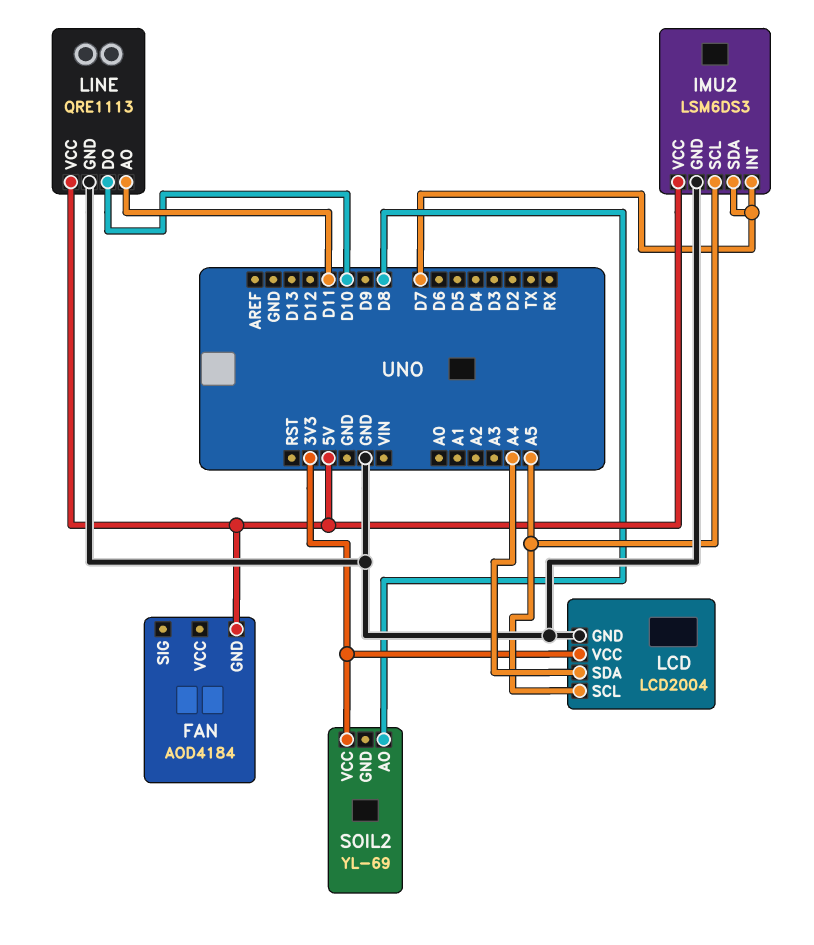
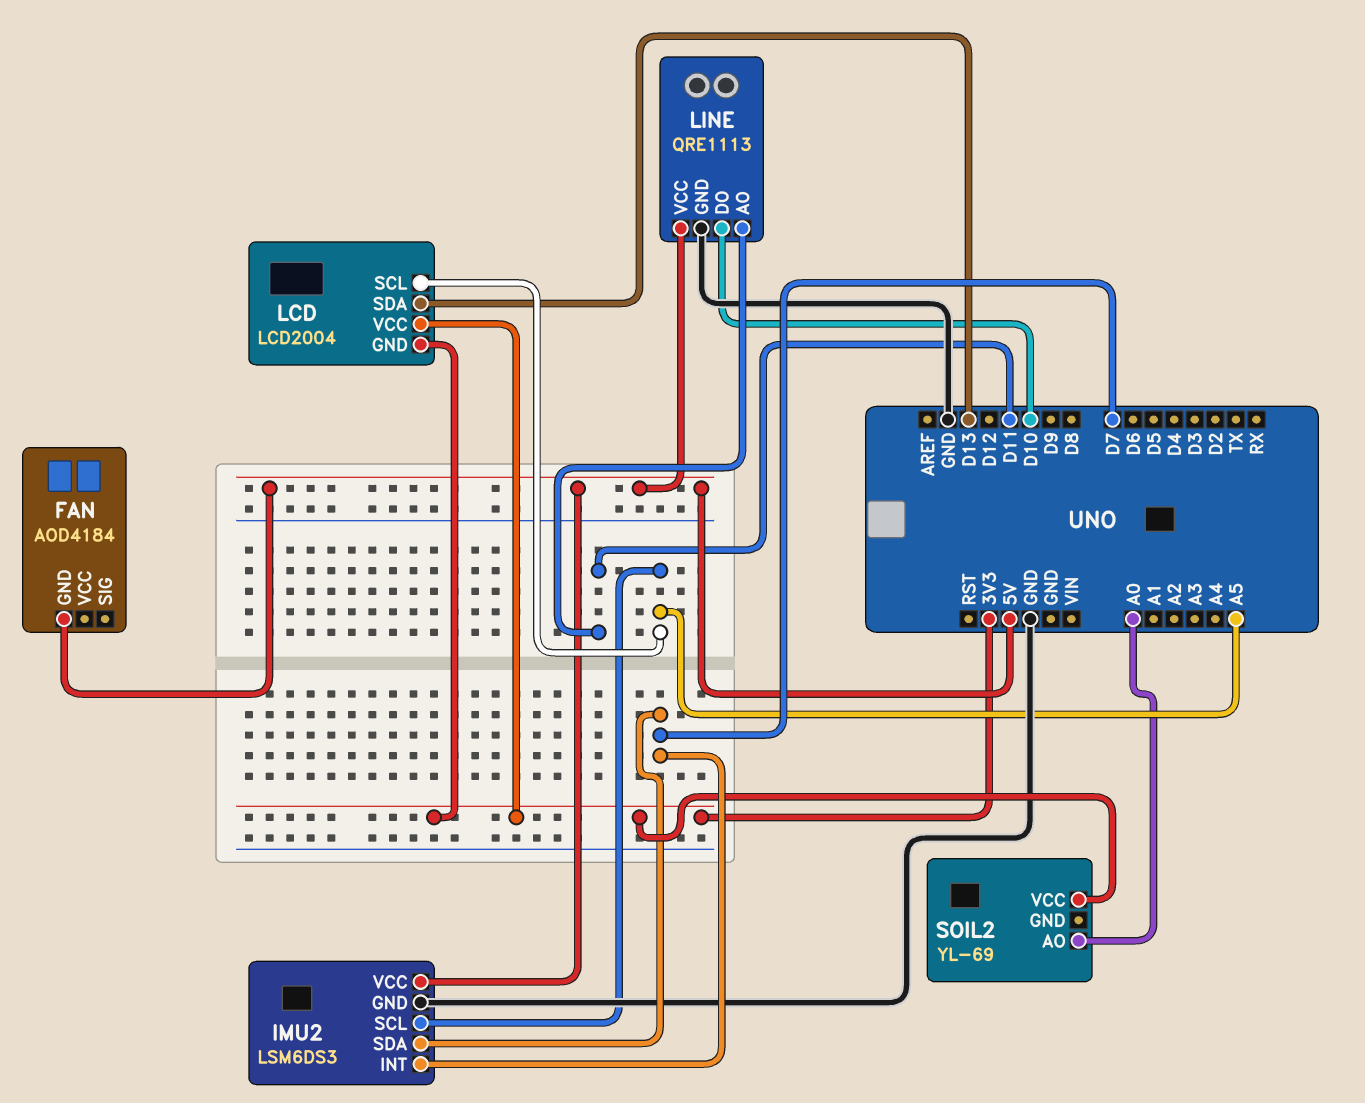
LCD pin GND: GND -> 3V3
LCD pin SDA: A4 -> D13
SOIL2 pin AO: D8 -> A0

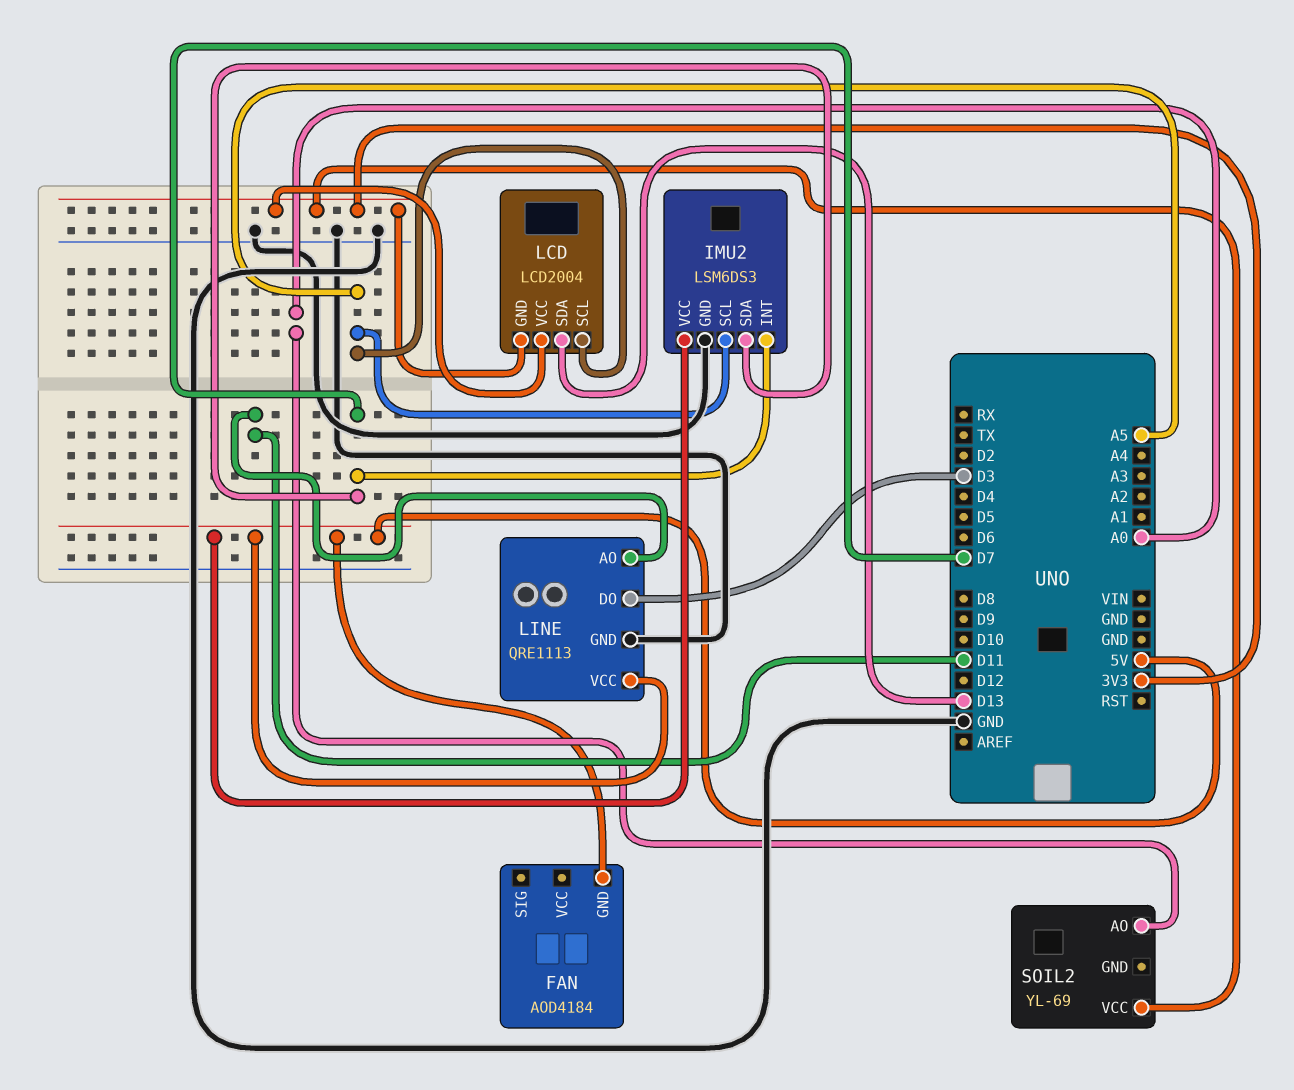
LINE pin DO: D10 -> D3

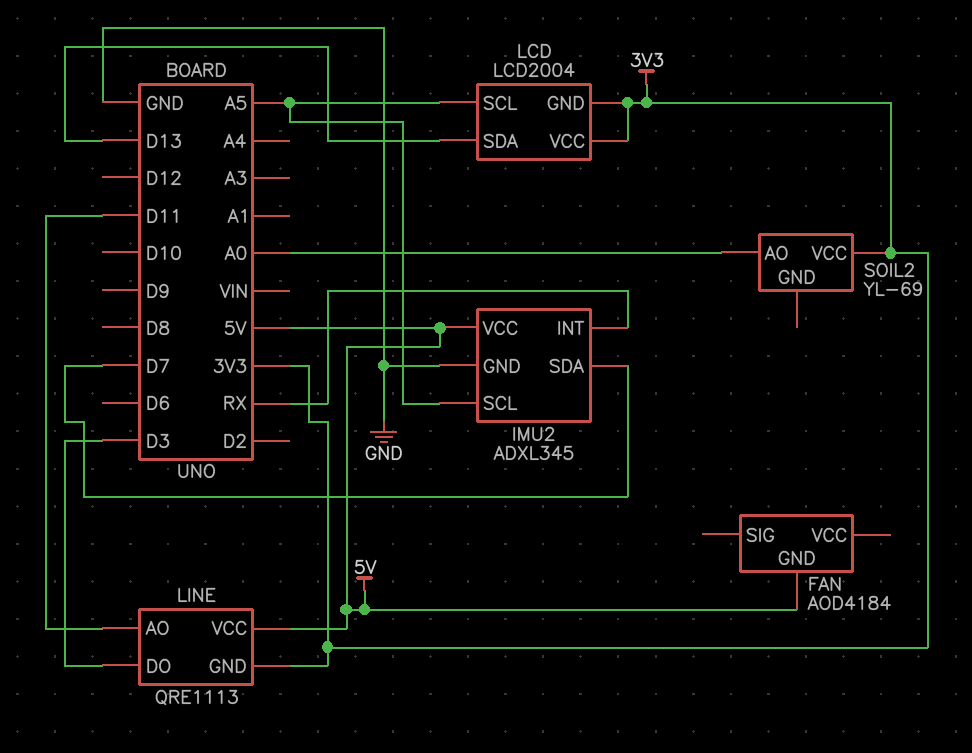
IMU2: LSM6DS3 -> ADXL345
IMU2 pin INT: D7 -> RX
LINE pin GND: GND -> 3V3

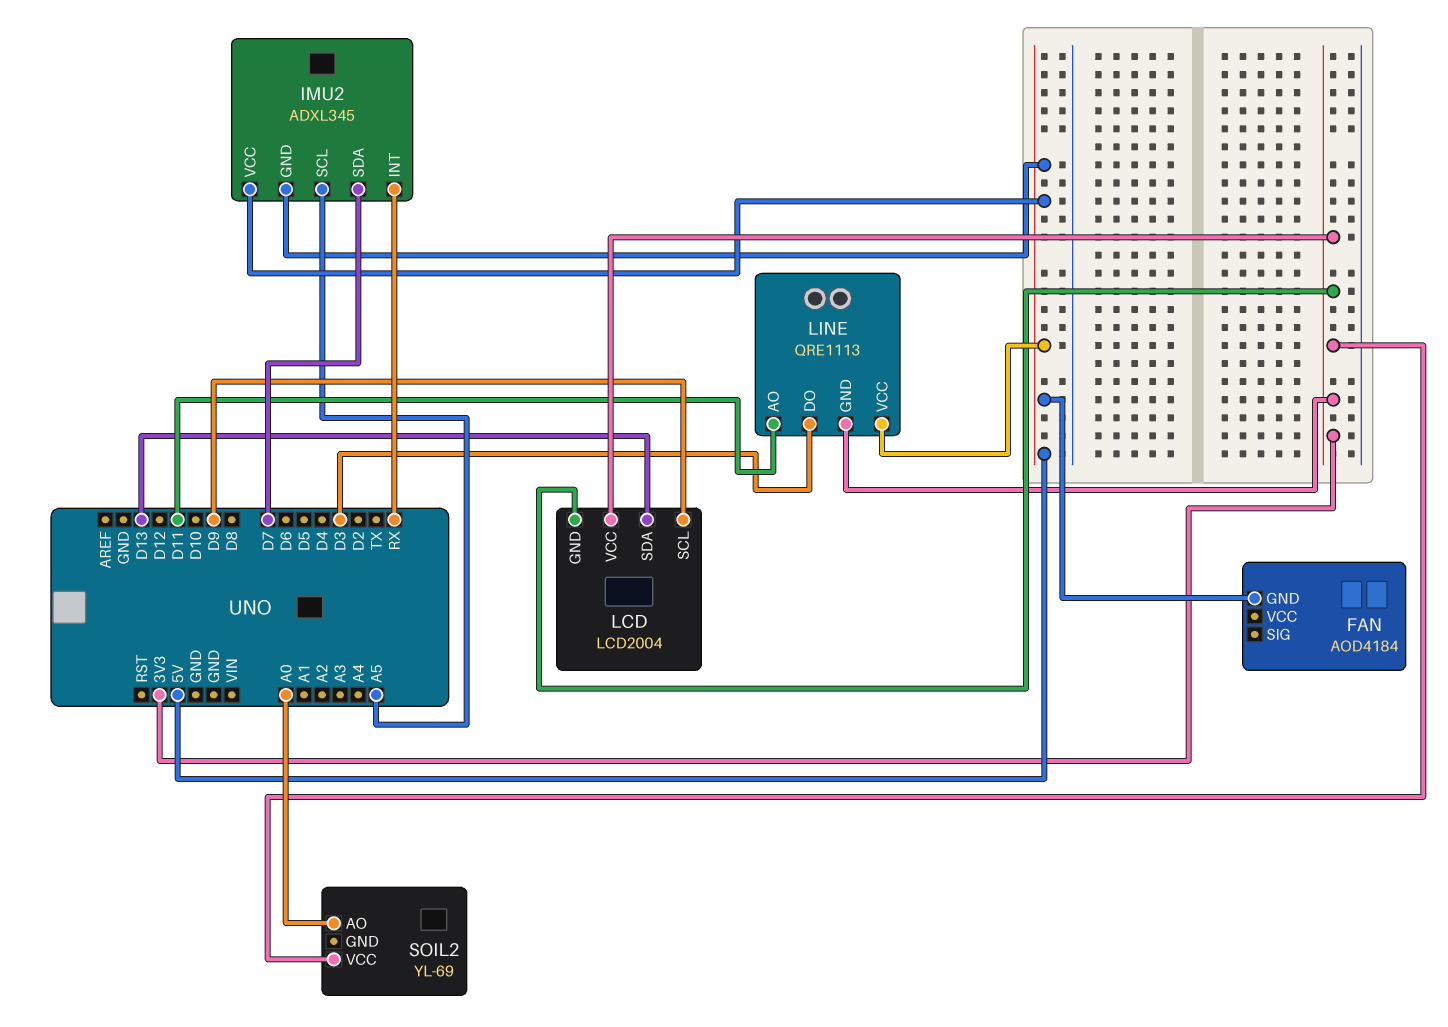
IMU2 pin GND: GND -> 5V
LCD pin SCL: A5 -> D9

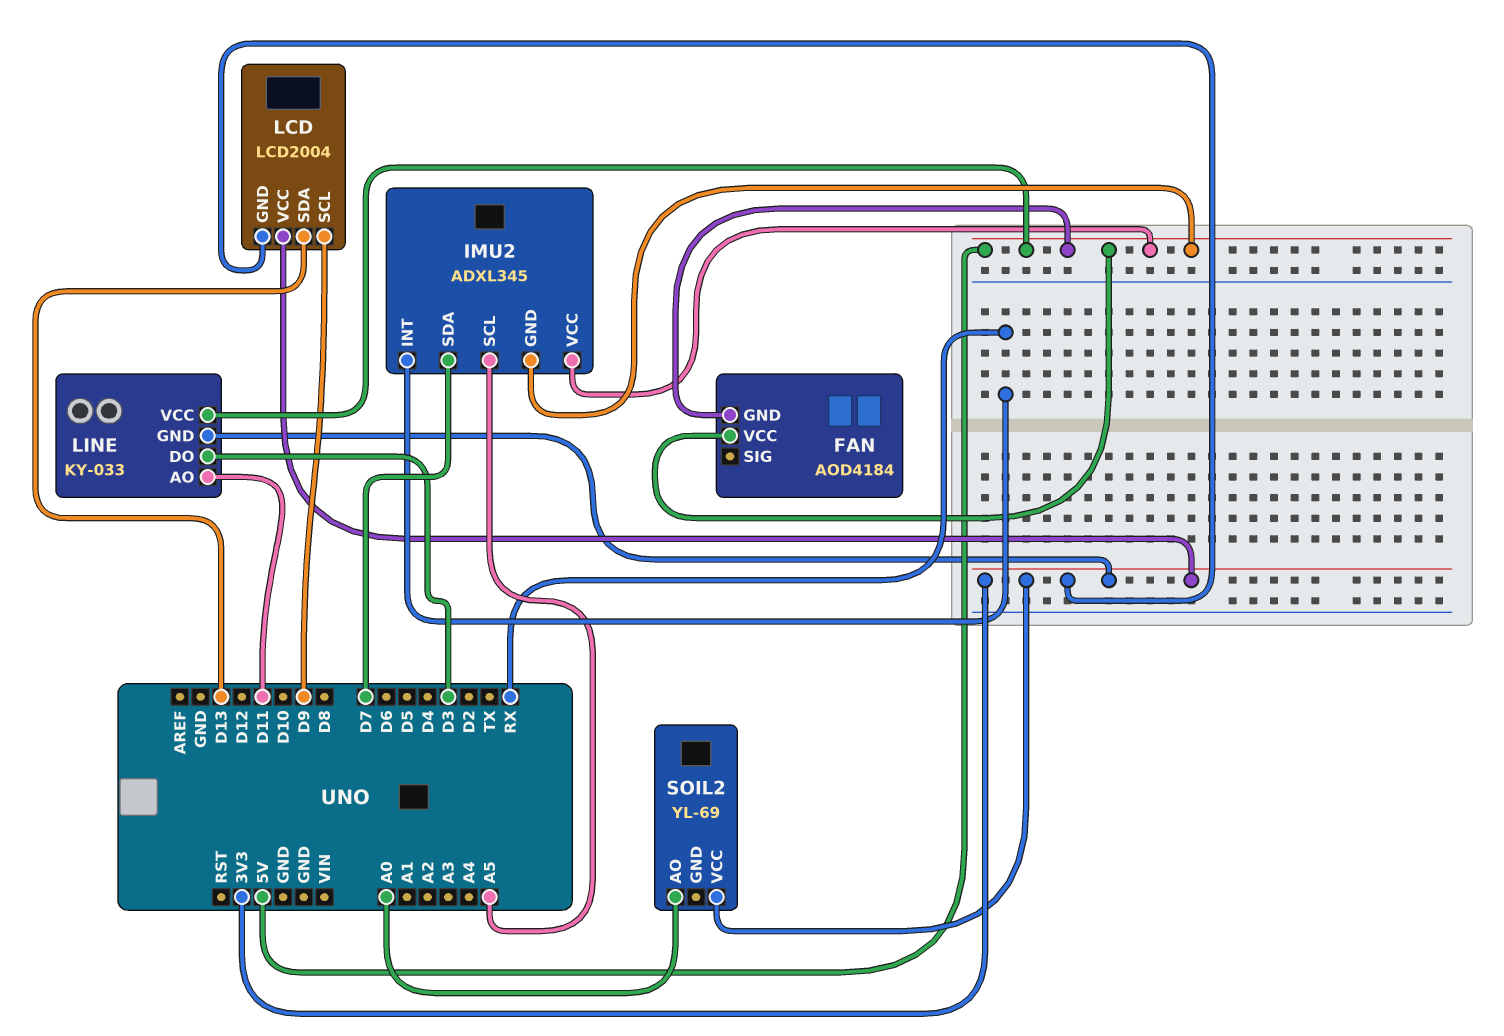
FAN pin VCC: none -> 5V
LINE: QRE1113 -> KY-033

